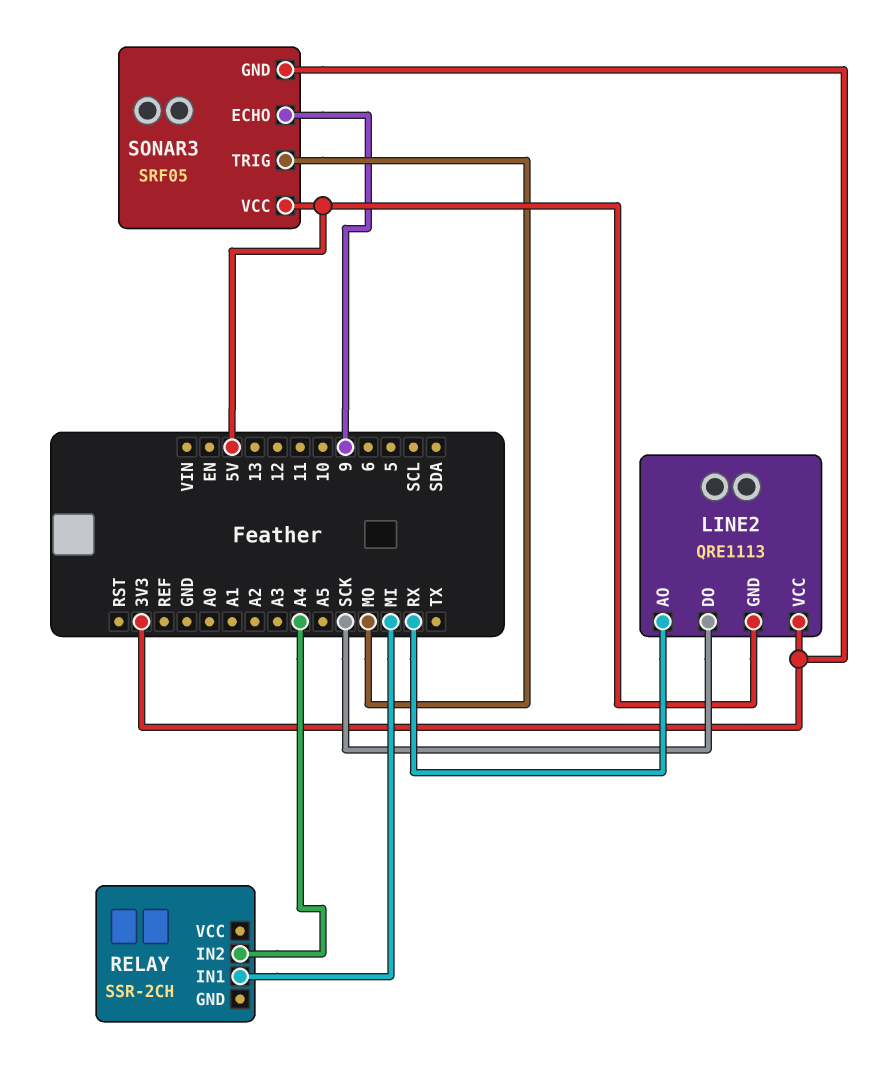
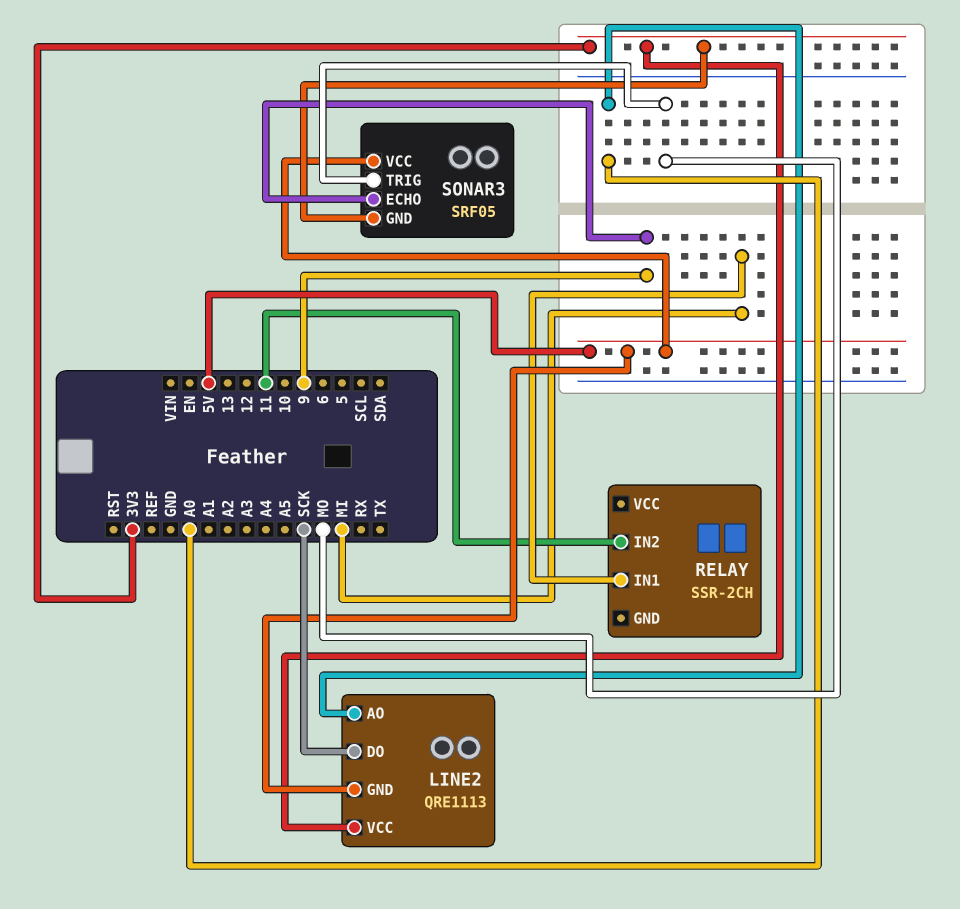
LINE2 pin AO: RX -> A0
RELAY pin IN2: A4 -> 11

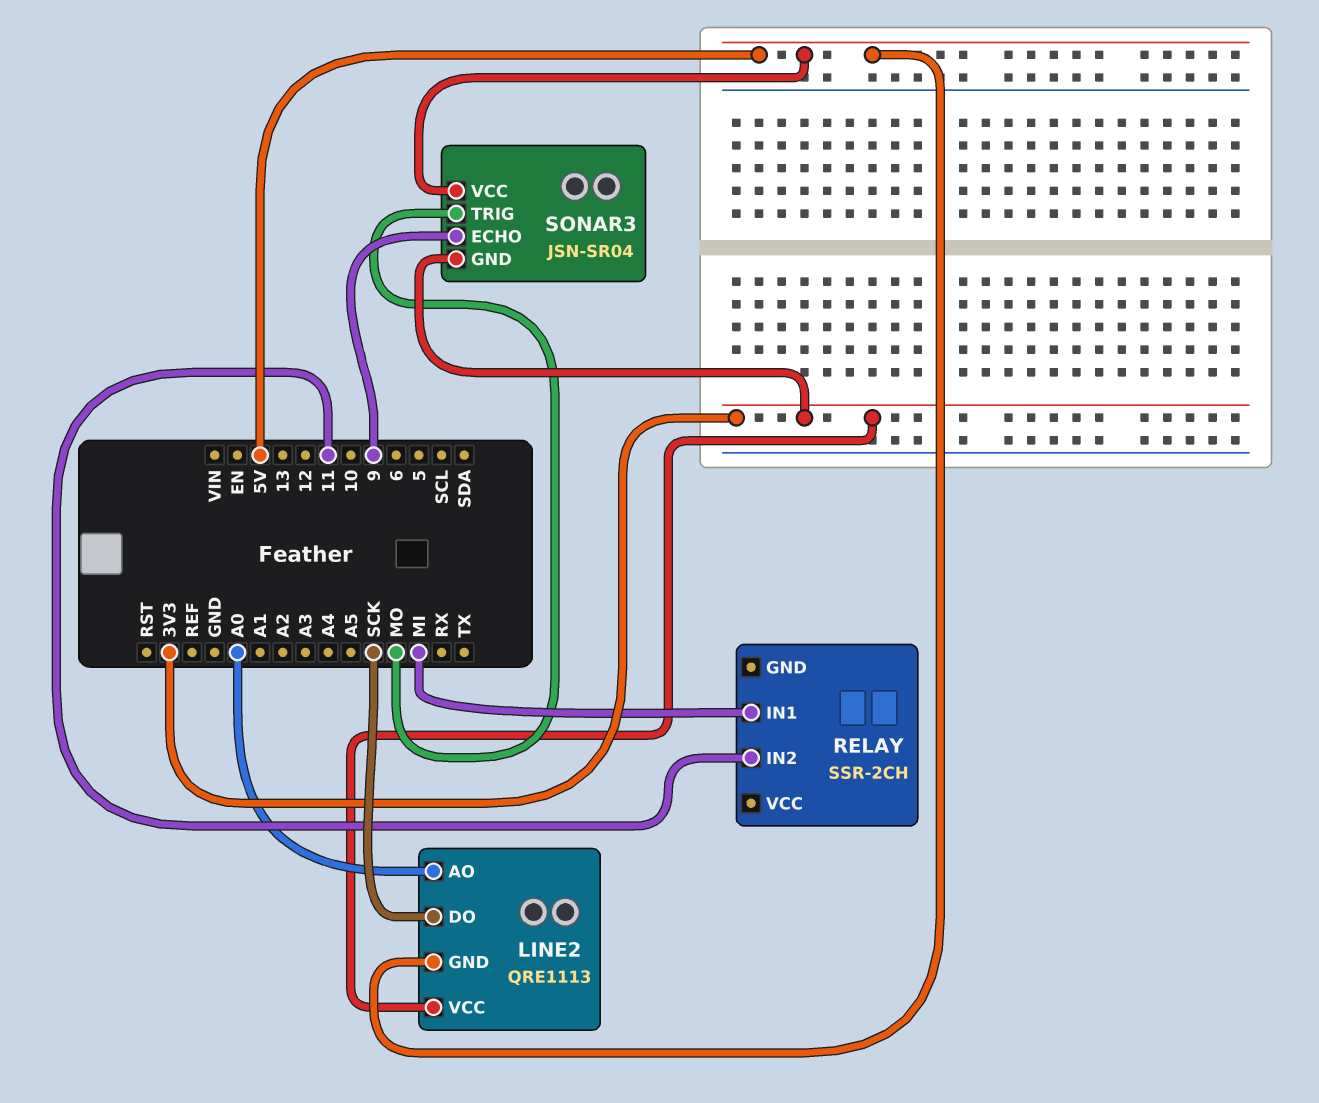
SONAR3: SRF05 -> JSN-SR04

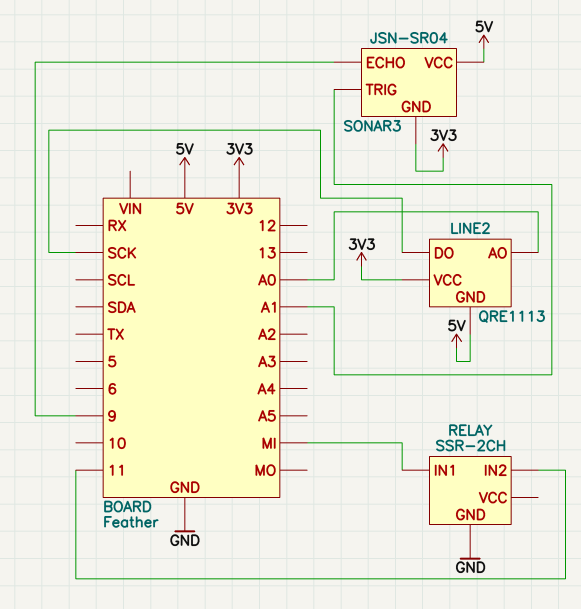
RELAY pin GND: none -> GND
SONAR3 pin TRIG: MO -> A1

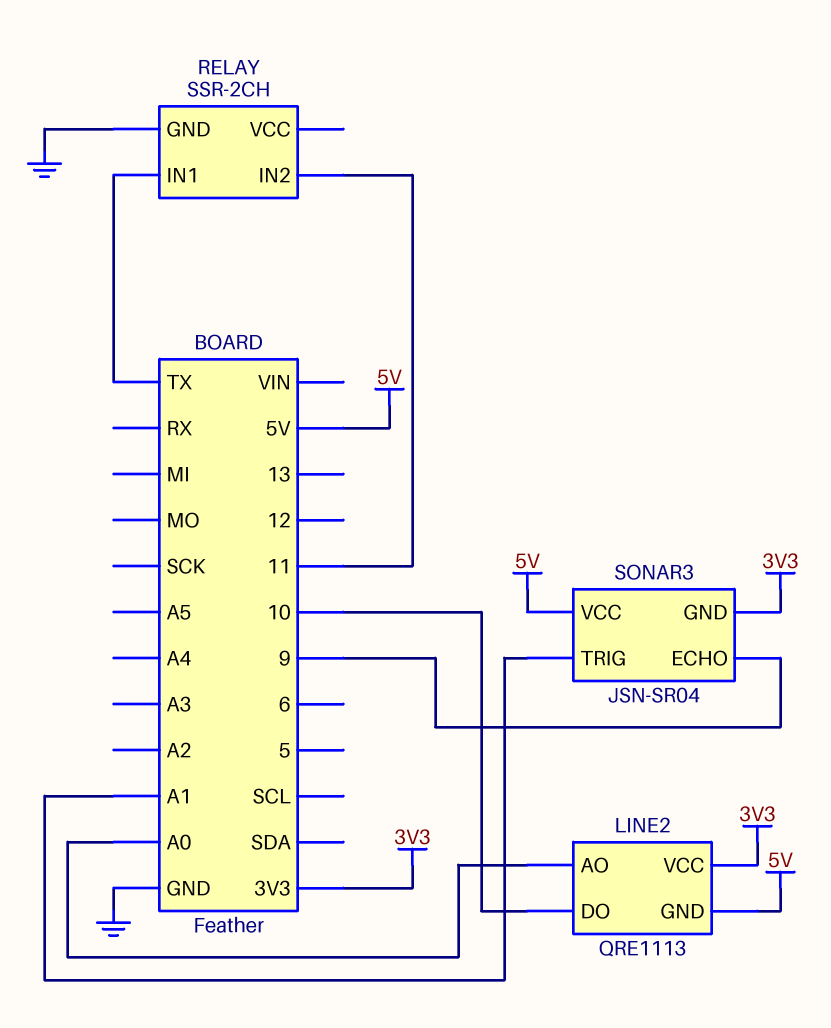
LINE2 pin DO: SCK -> 10
RELAY pin IN1: MI -> TX

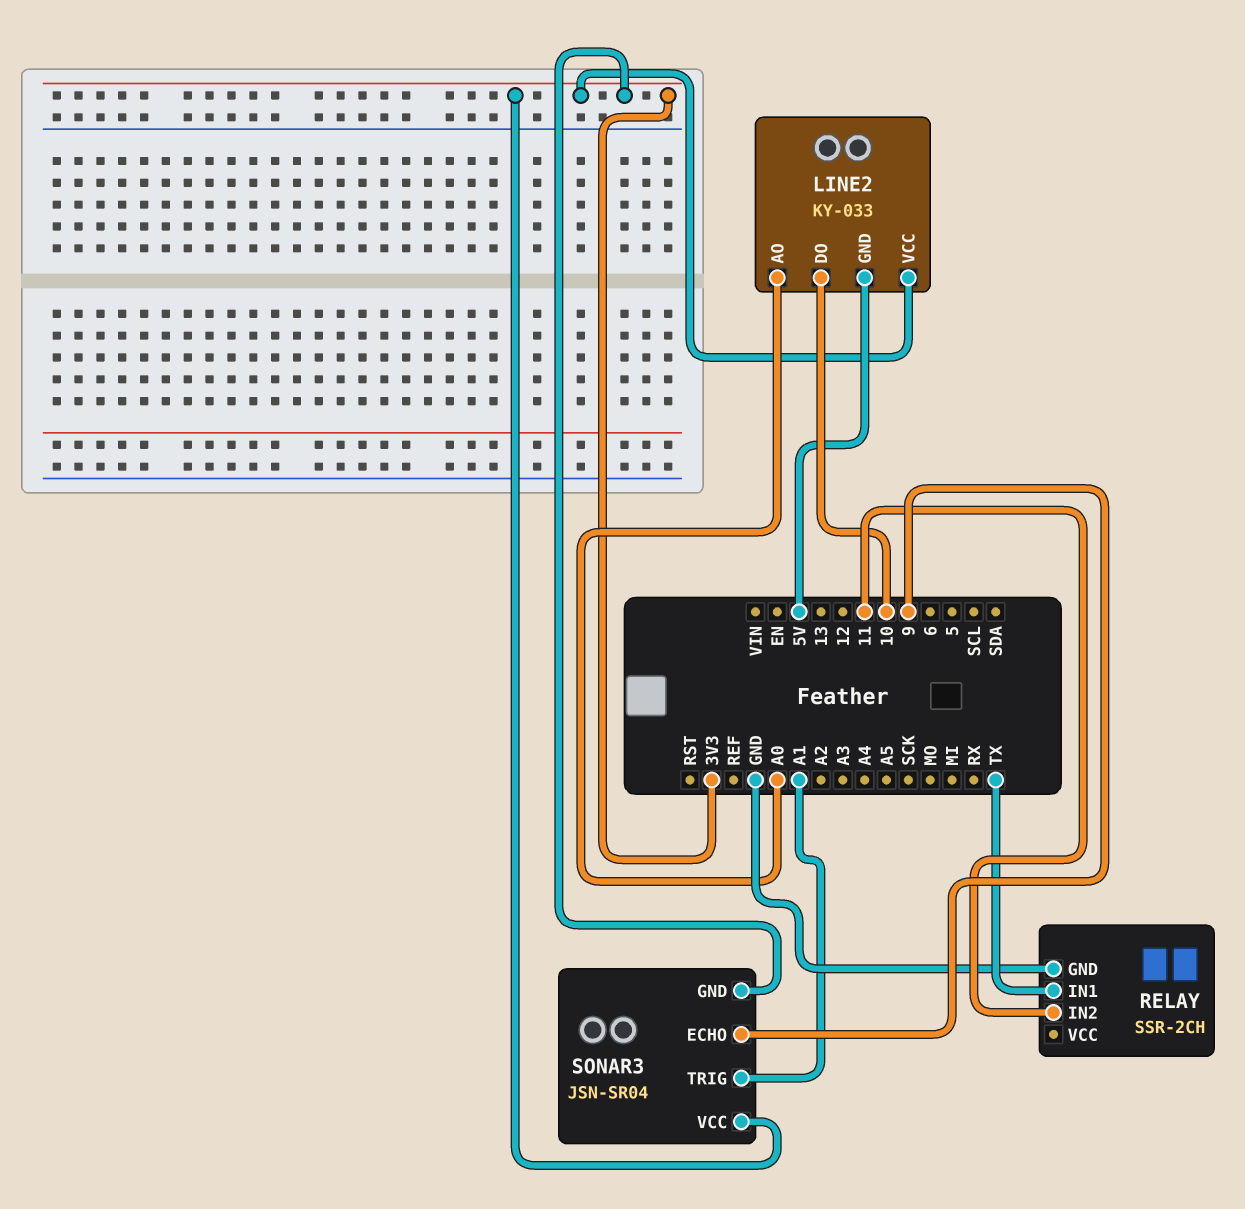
LINE2: QRE1113 -> KY-033
SONAR3 pin VCC: 5V -> 3V3

